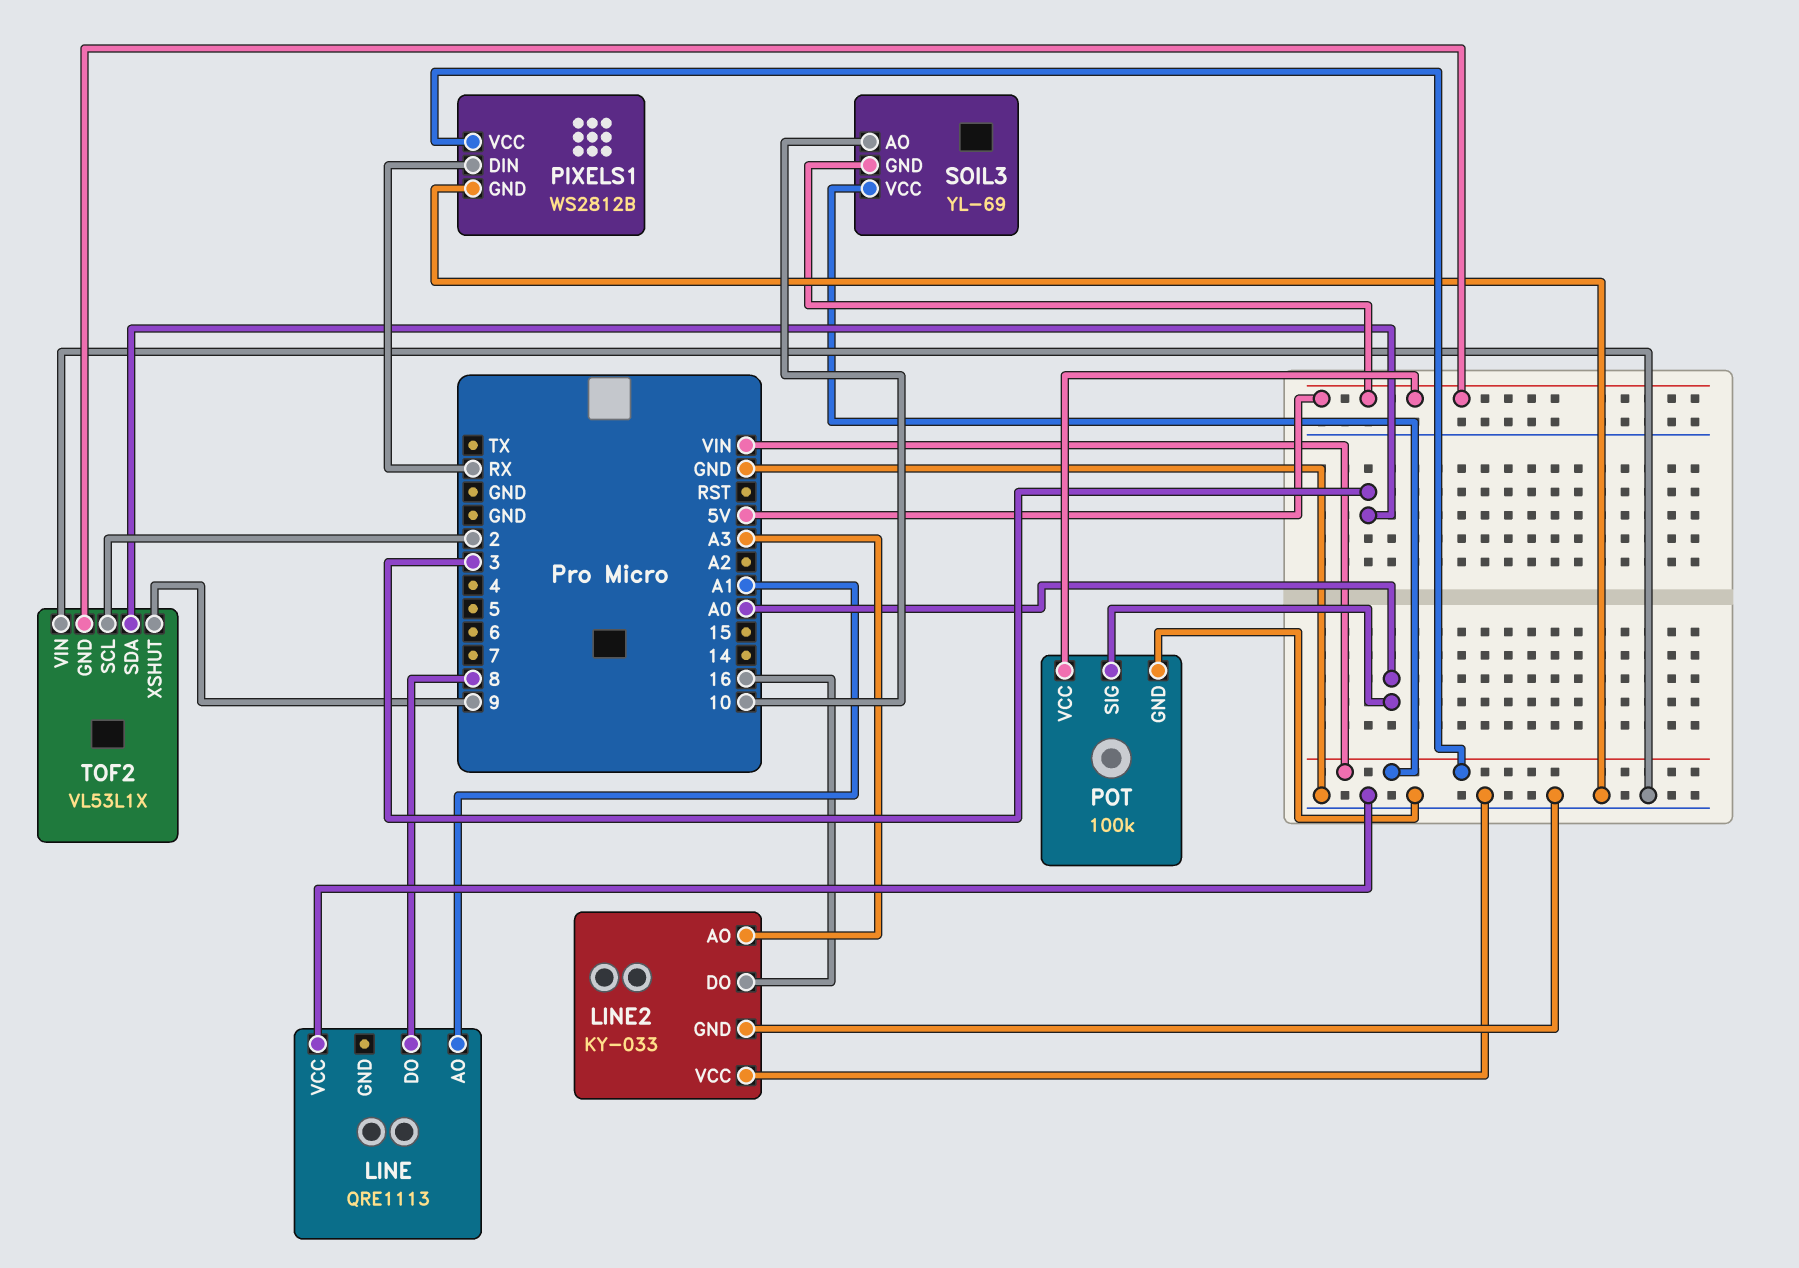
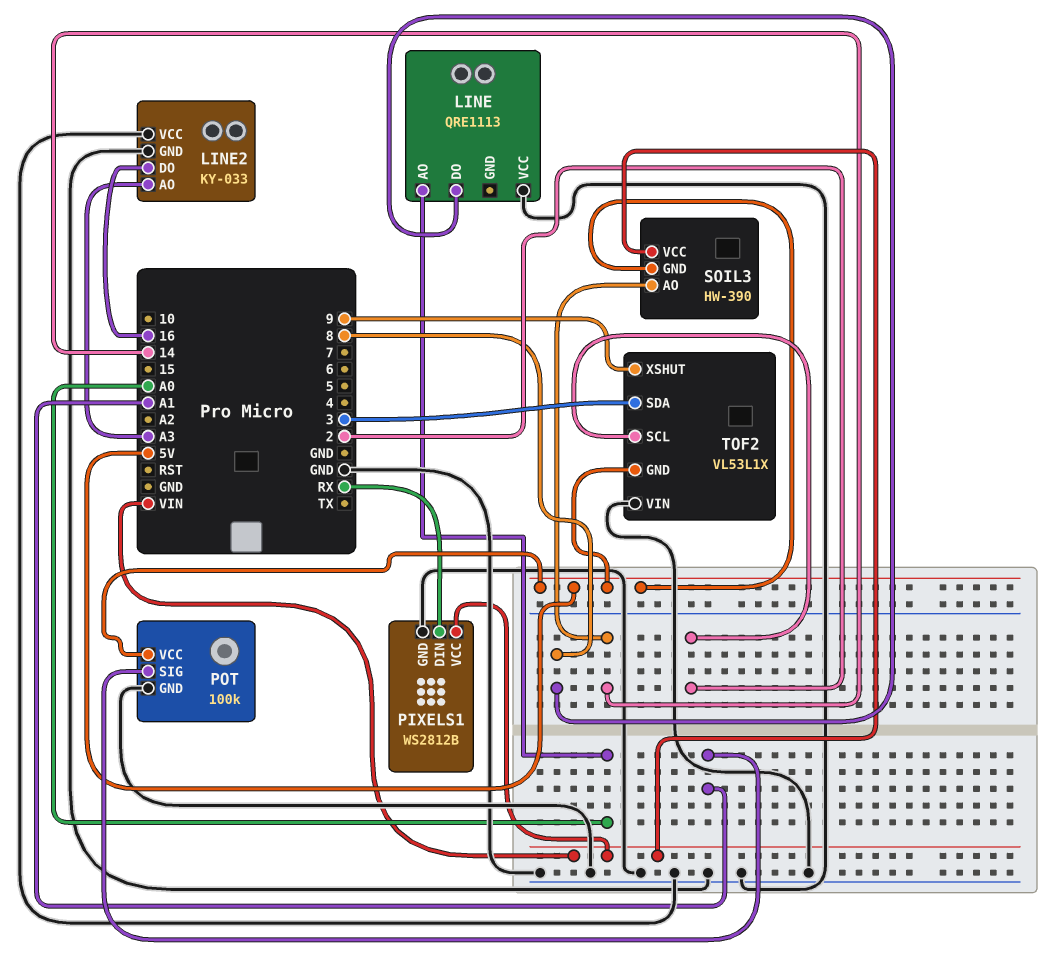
LINE pin AO: A1 -> A0
POT pin SIG: A0 -> A1
SOIL3: YL-69 -> HW-390
SOIL3 pin AO: 10 -> 14

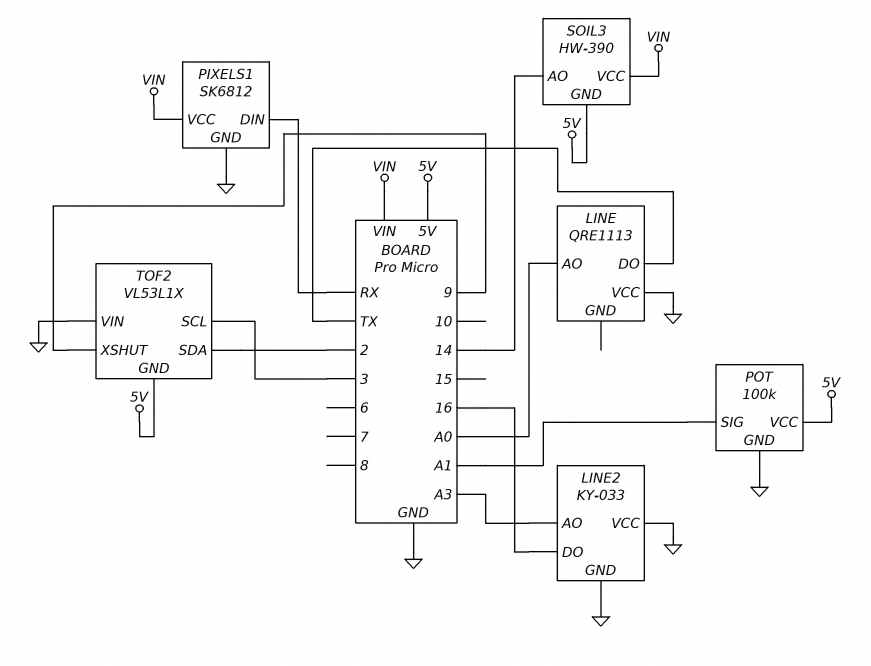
LINE pin DO: 8 -> TX
PIXELS1: WS2812B -> SK6812
TOF2 pin SCL: 2 -> 3
TOF2 pin SDA: 3 -> 2

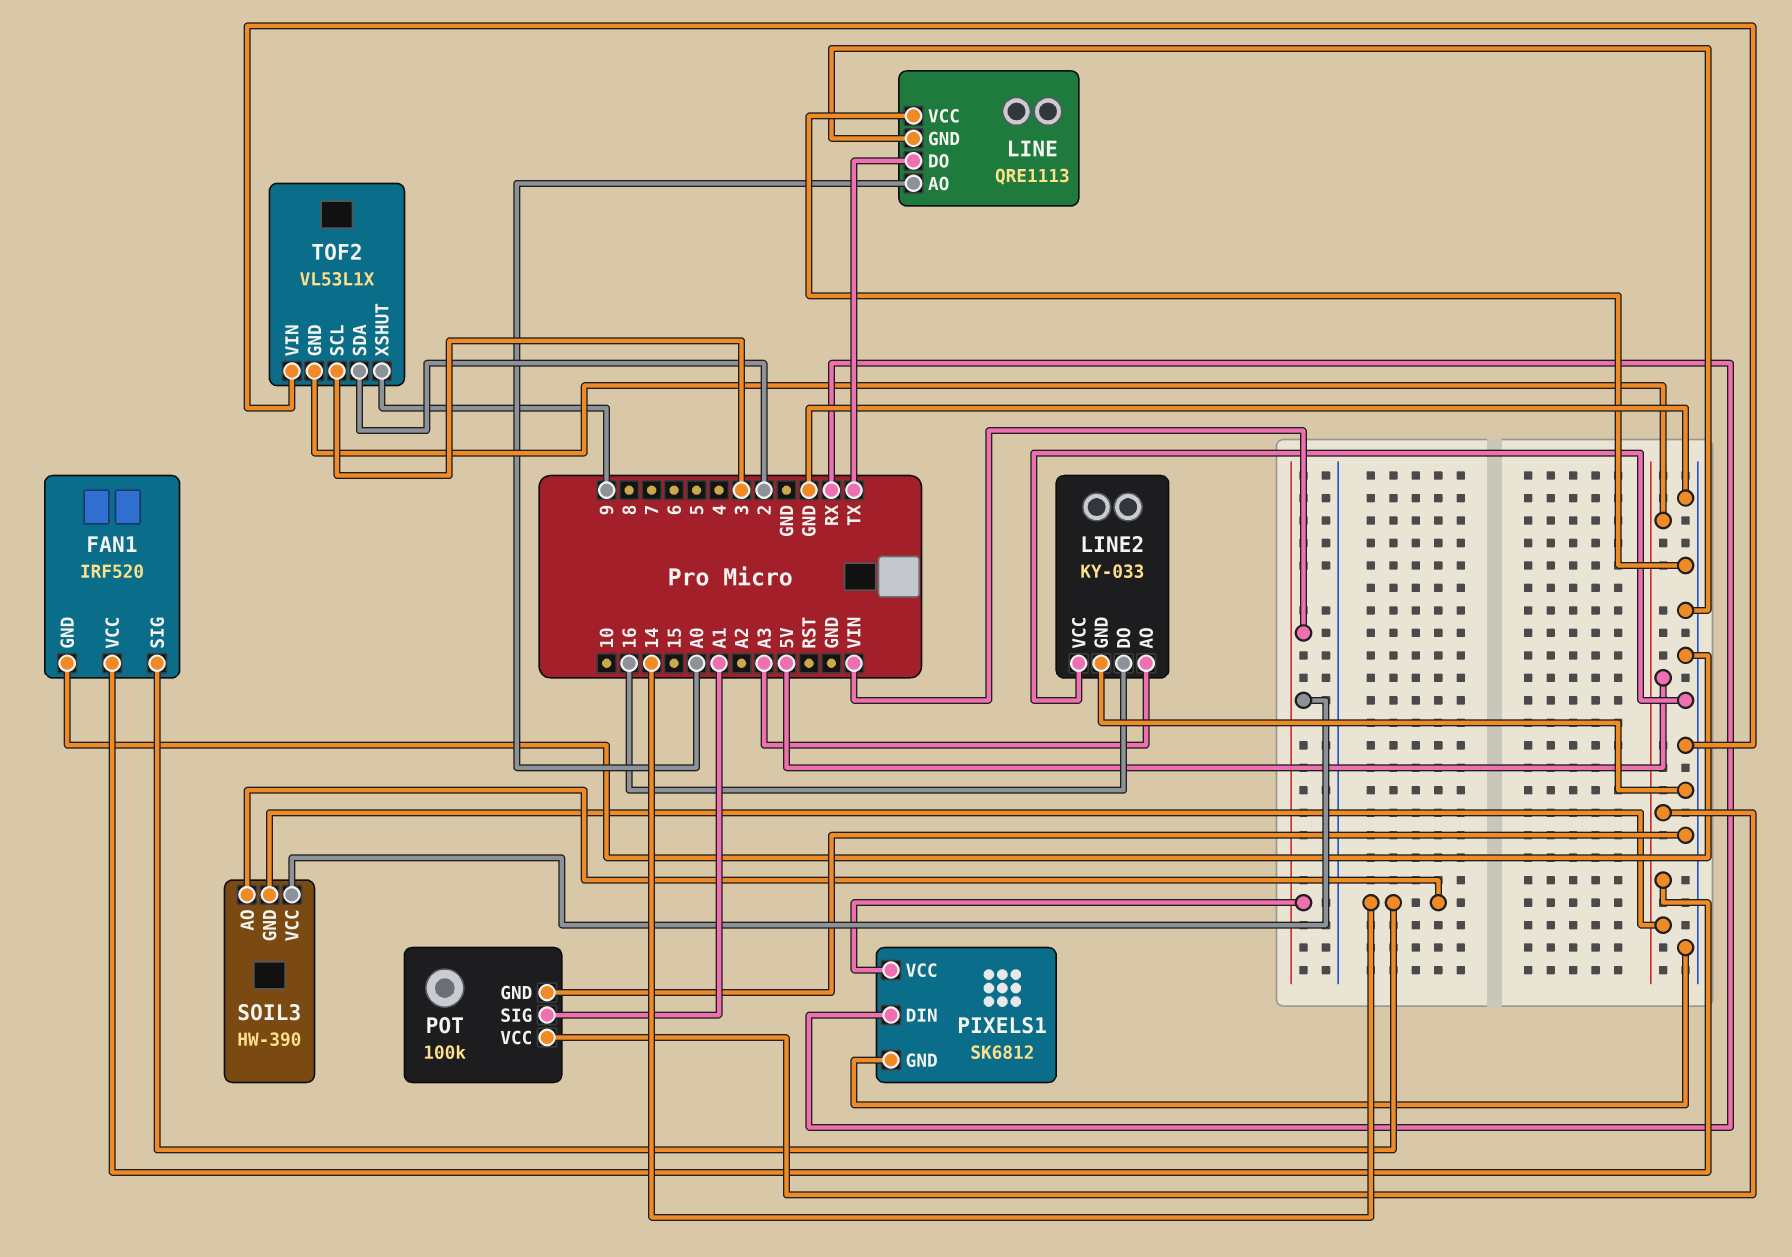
FAN1: none -> IRF520
FAN1 pin GND: none -> GND
FAN1 pin SIG: none -> 14
FAN1 pin VCC: none -> 5V
LINE pin GND: none -> GND

